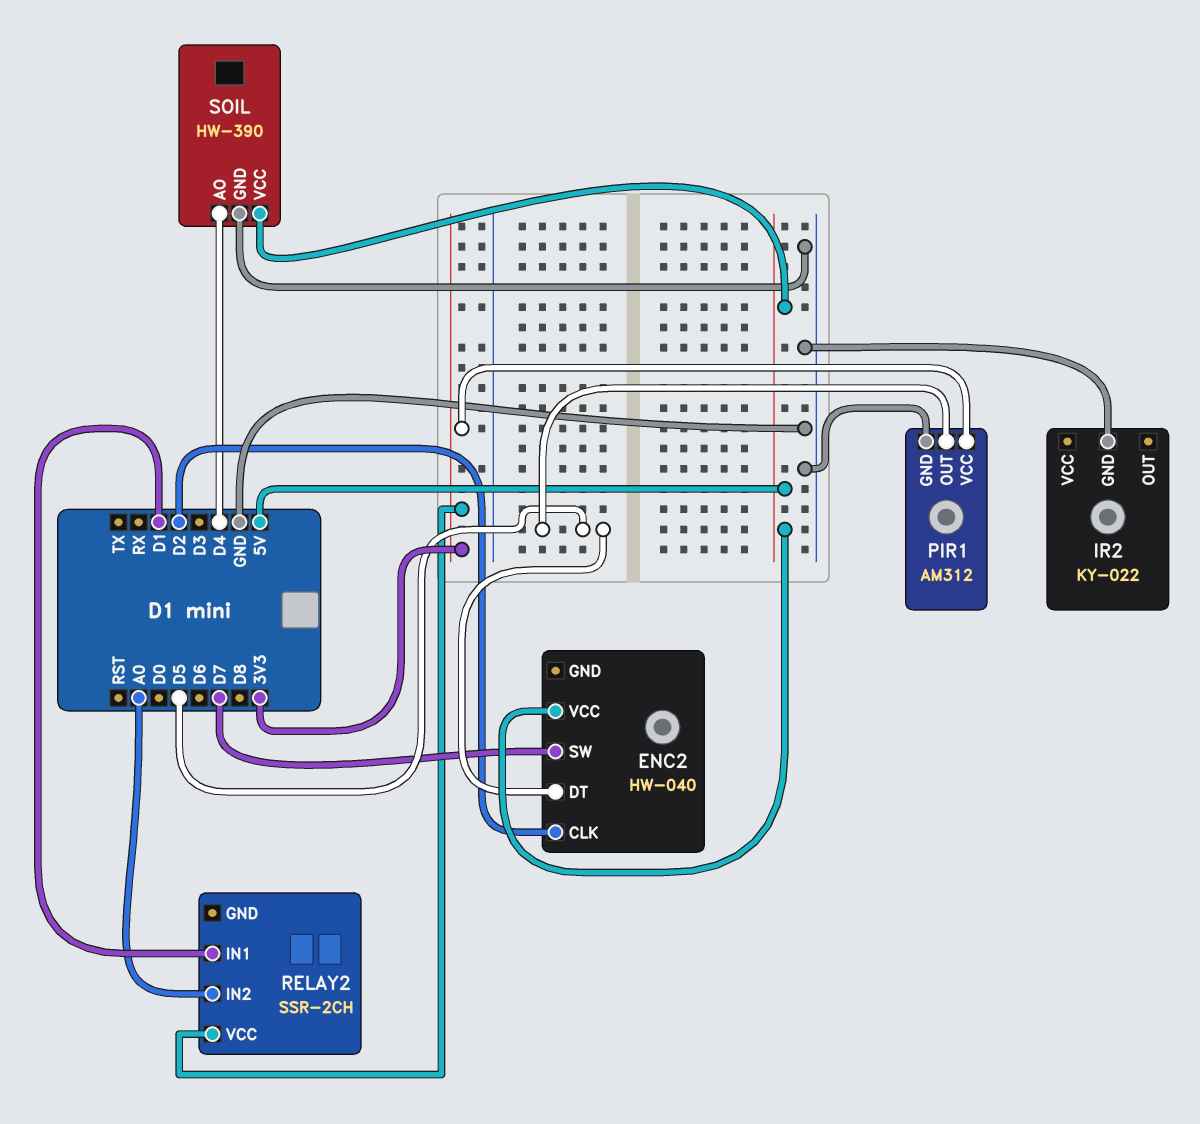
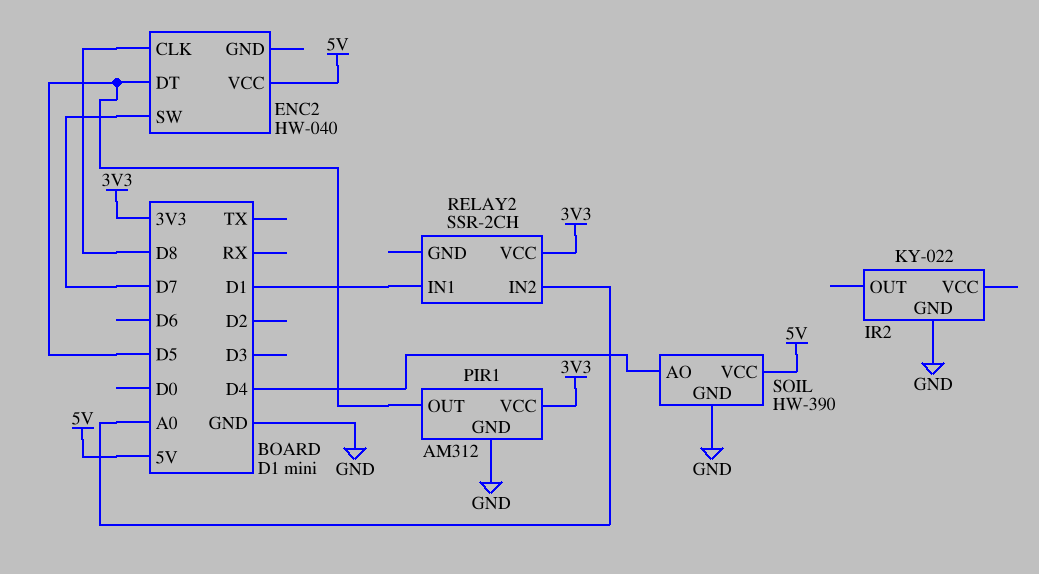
ENC2 pin CLK: D2 -> D8

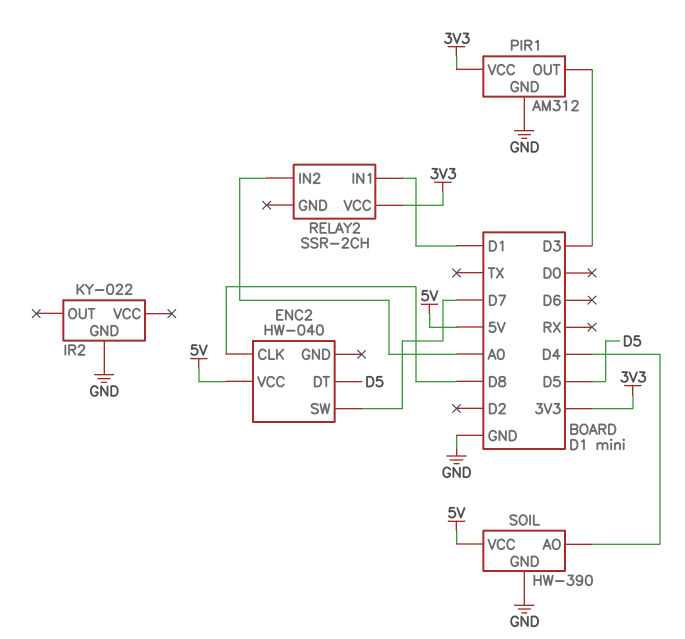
PIR1 pin OUT: D5 -> D3

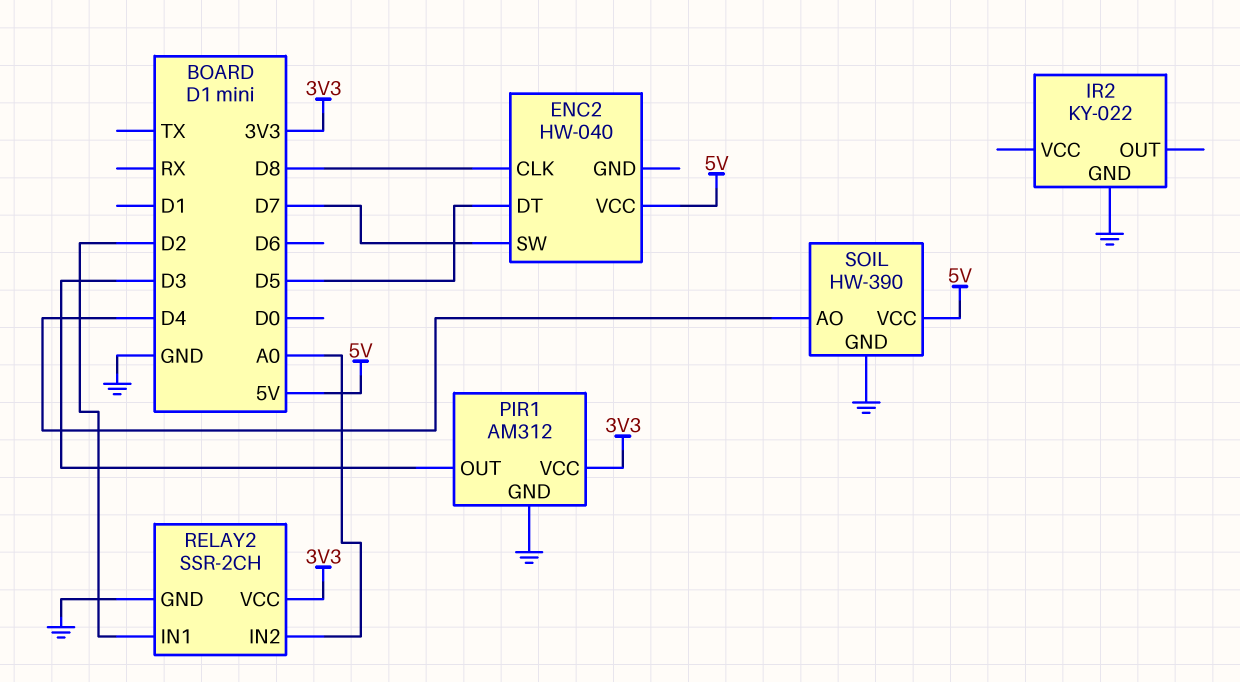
RELAY2 pin GND: none -> GND
RELAY2 pin IN1: D1 -> D2

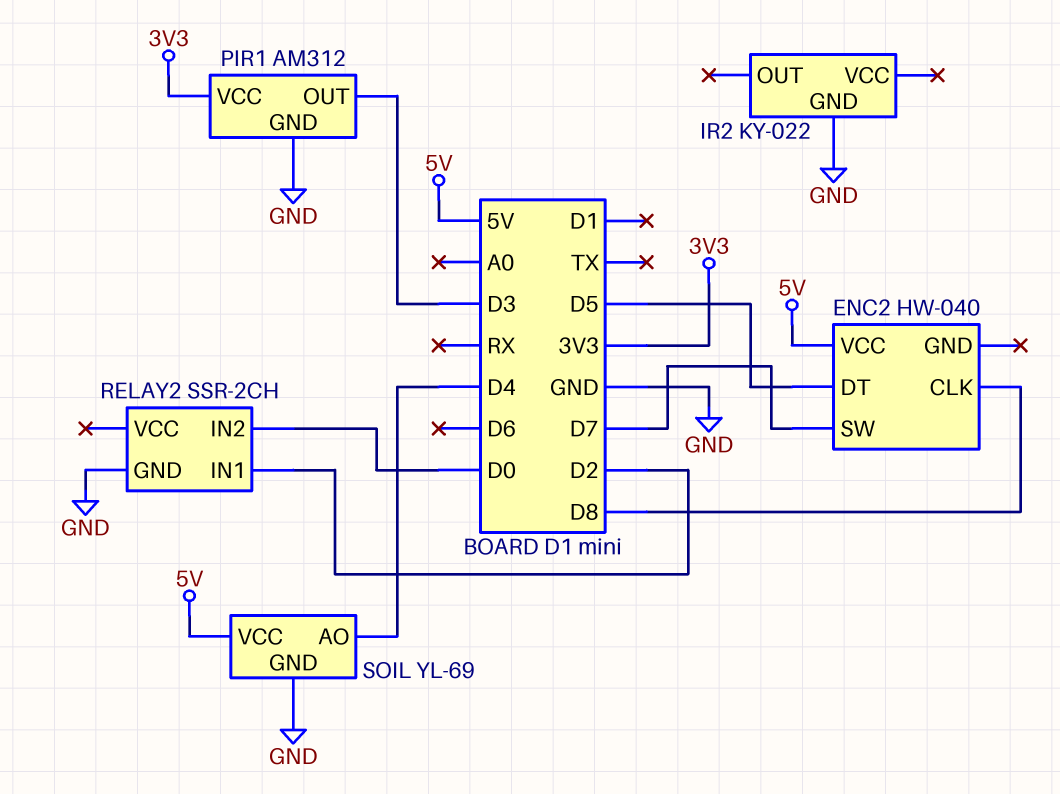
RELAY2 pin IN2: A0 -> D0
RELAY2 pin VCC: 3V3 -> none
SOIL: HW-390 -> YL-69

